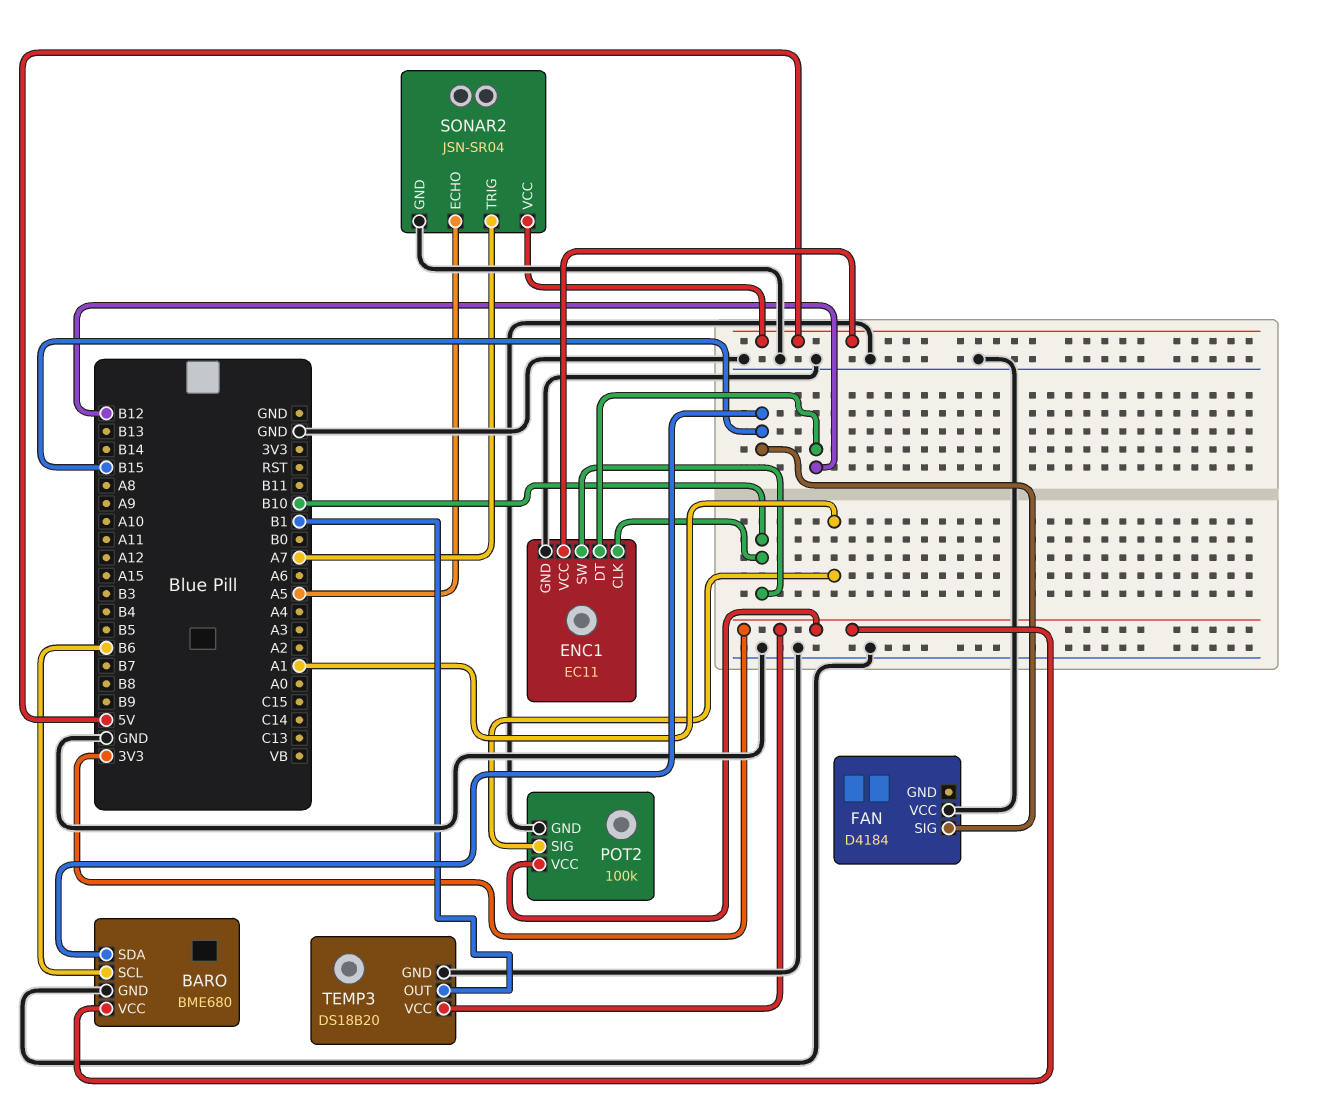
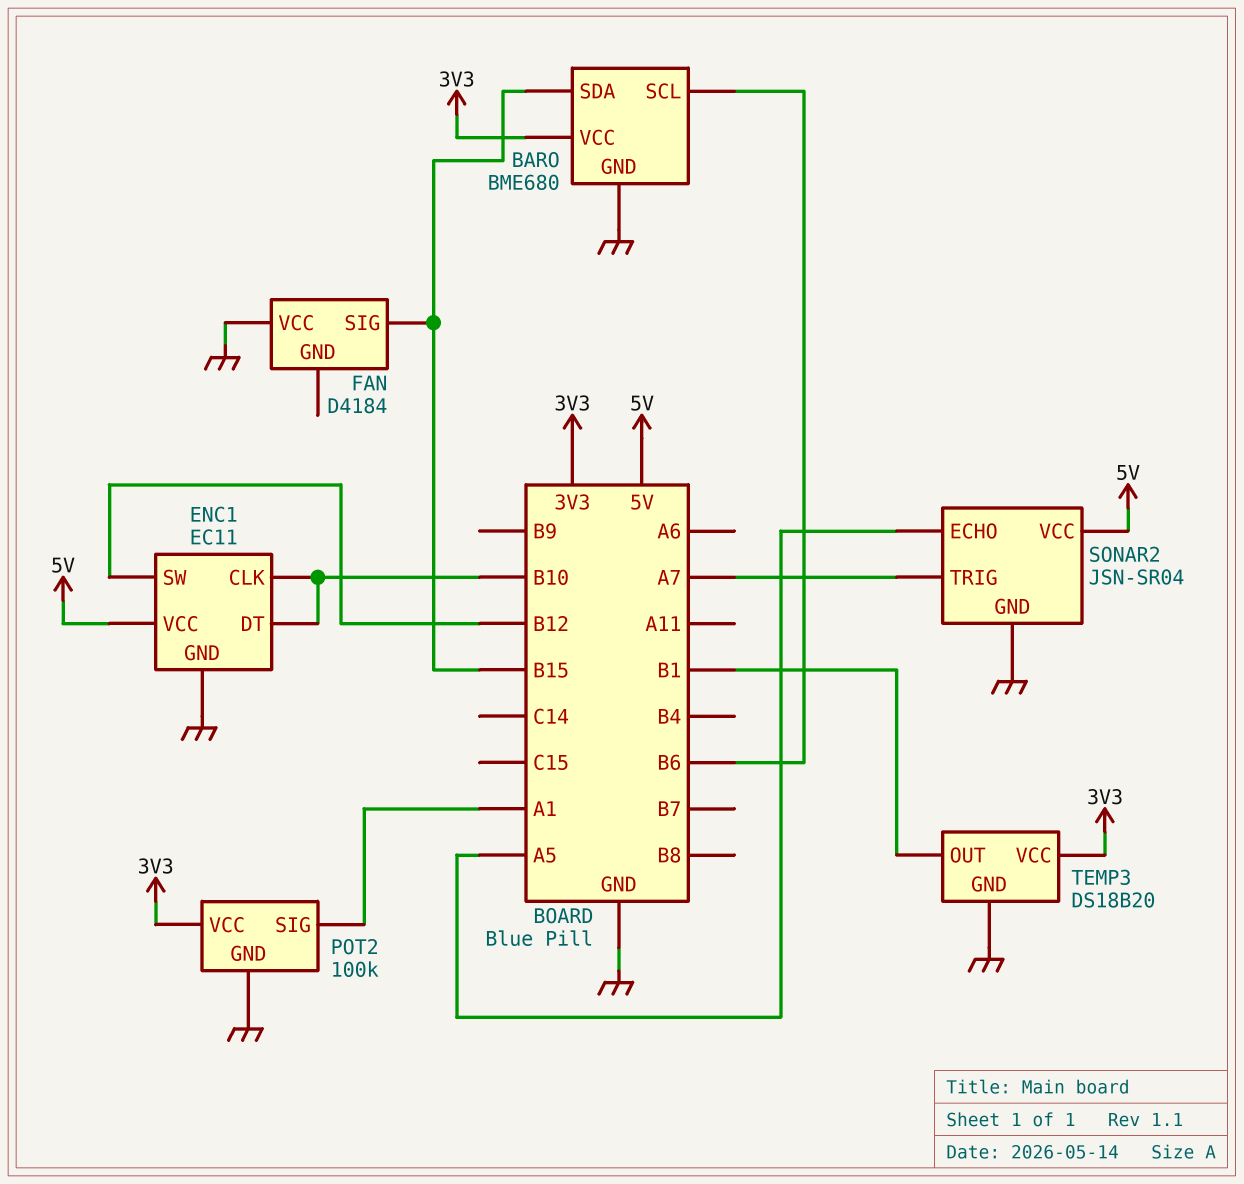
ENC1 pin DT: B12 -> B10
ENC1 pin SW: B10 -> B12

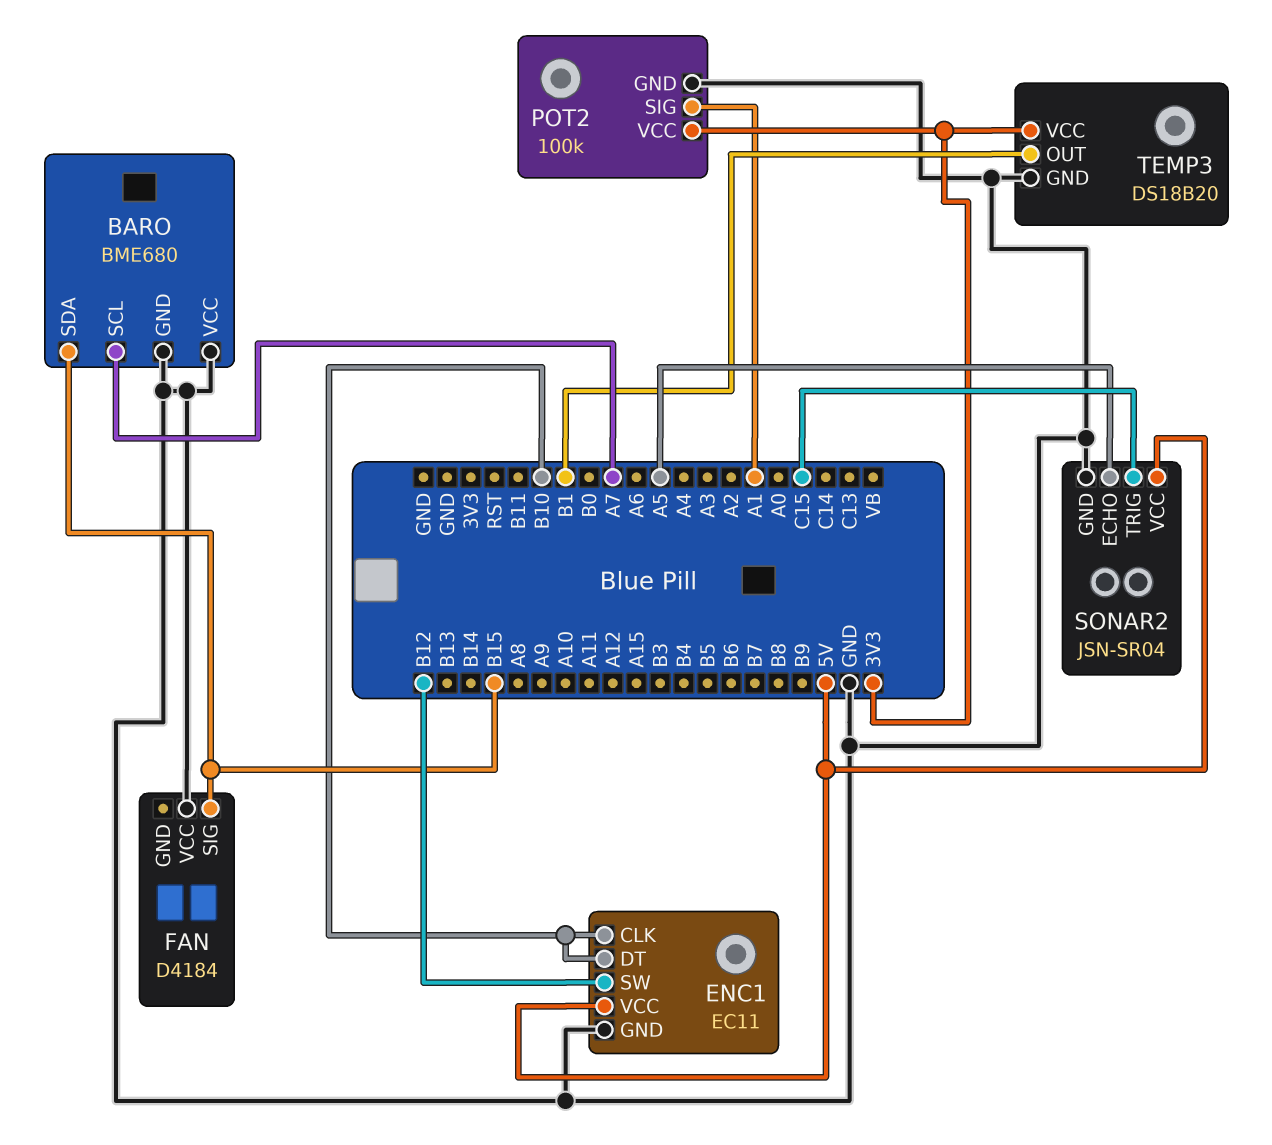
BARO pin SCL: B6 -> A7
BARO pin VCC: 3V3 -> GND
SONAR2 pin TRIG: A7 -> C15

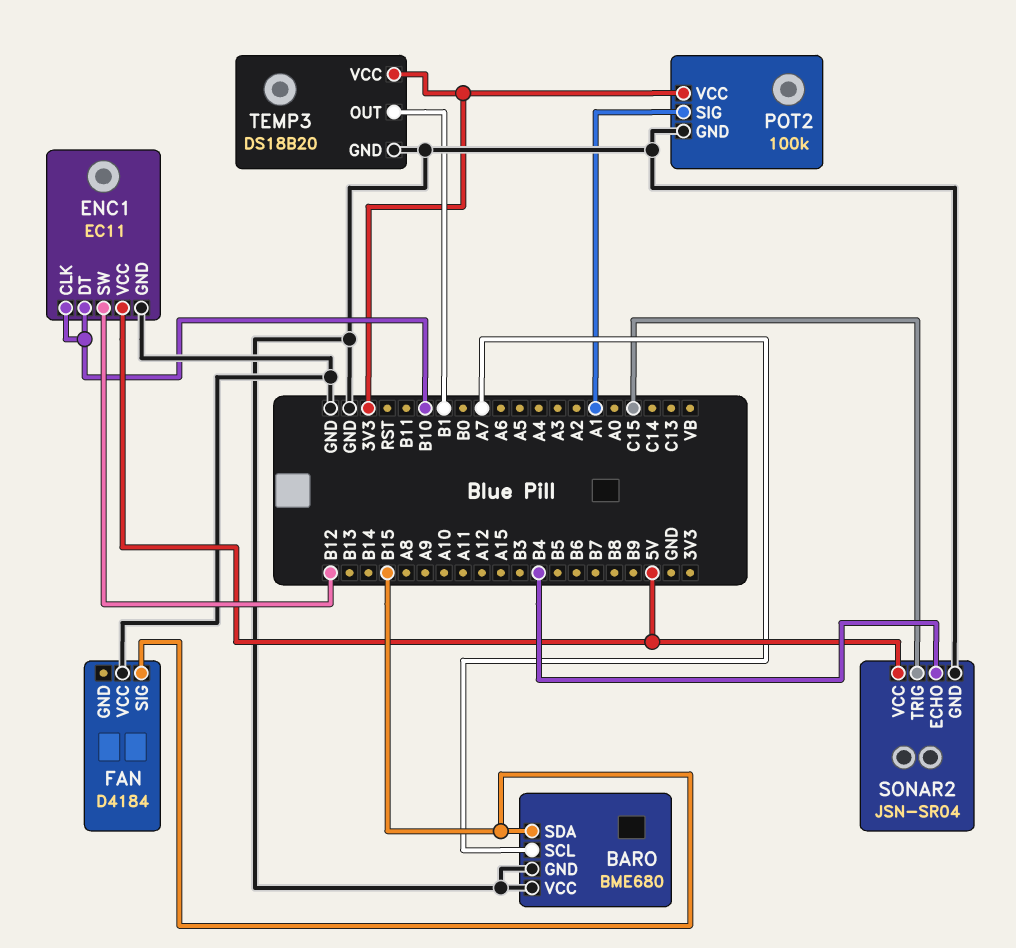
SONAR2 pin ECHO: A5 -> B4

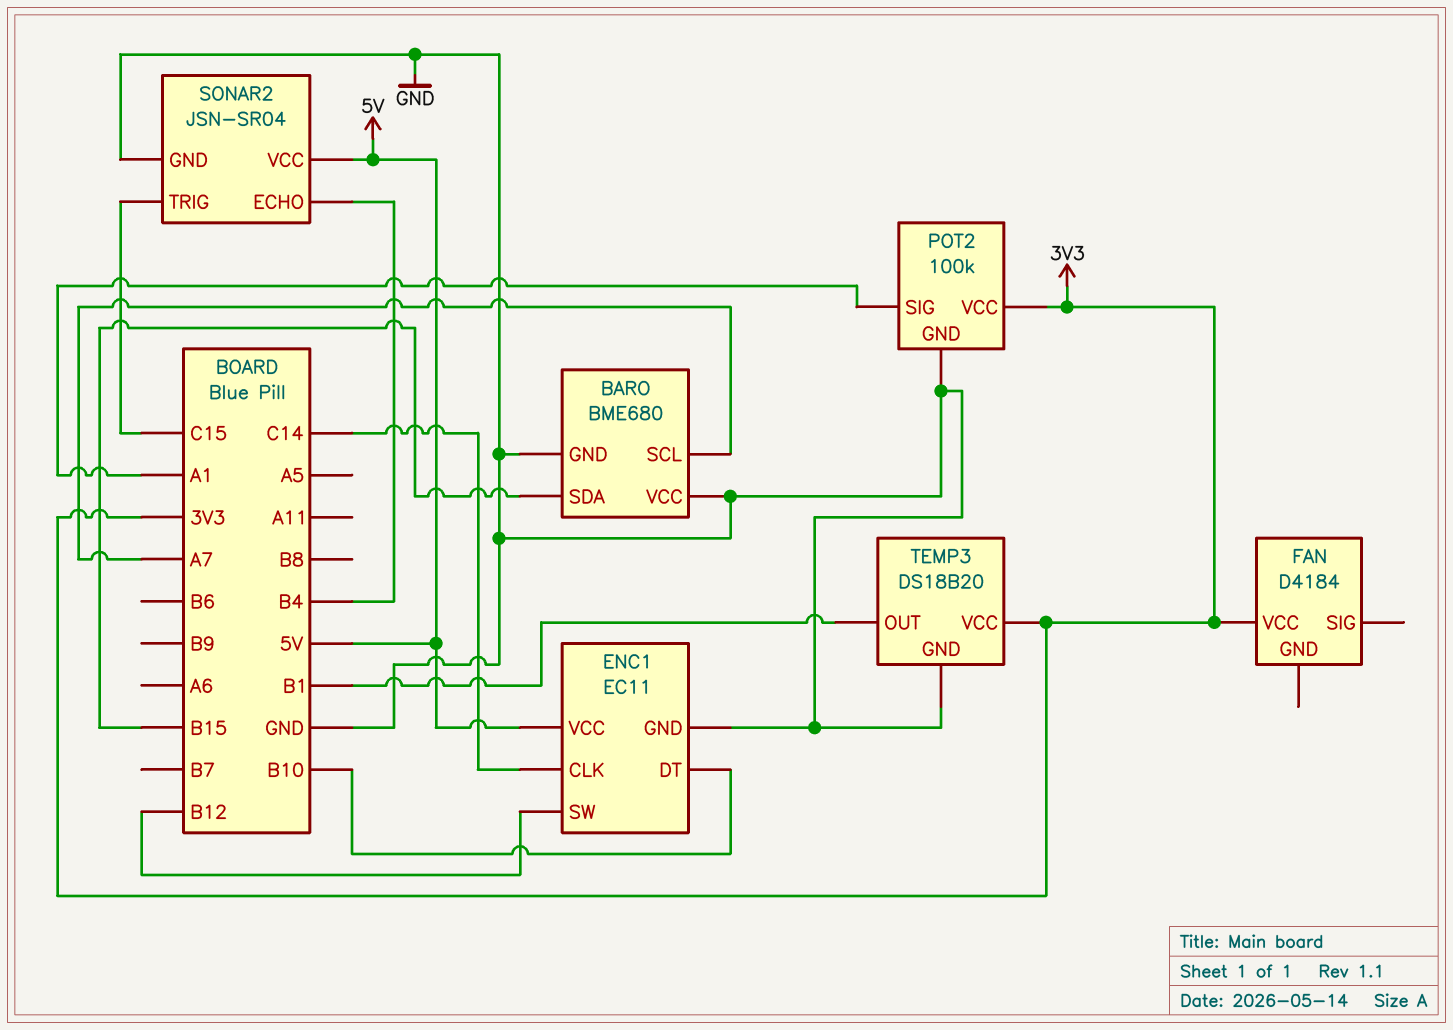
ENC1 pin CLK: B10 -> C14
FAN pin SIG: B15 -> none
FAN pin VCC: GND -> 3V3

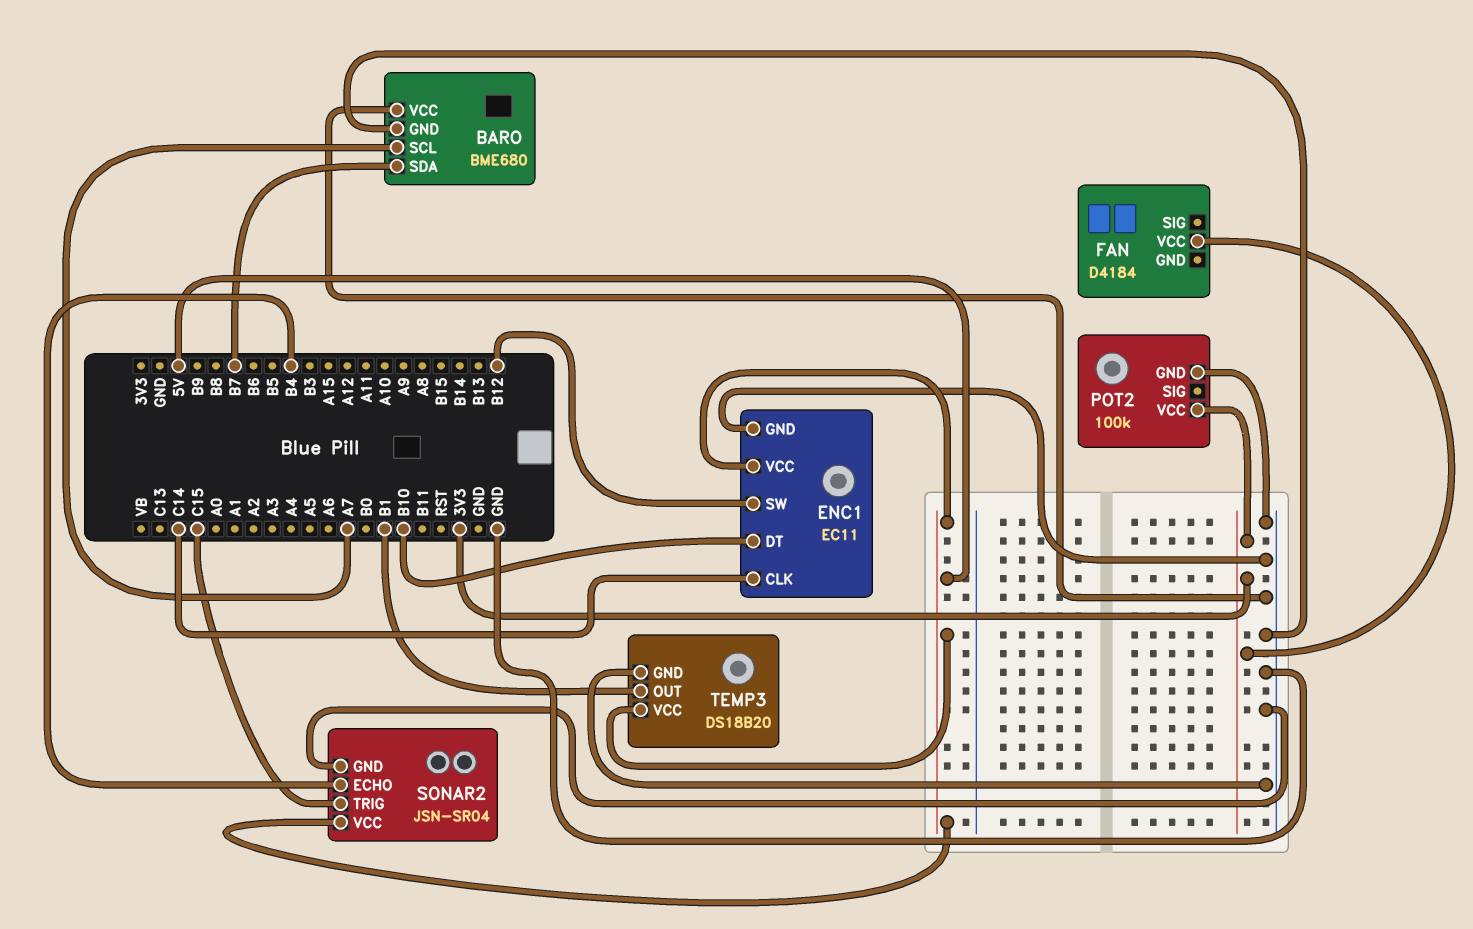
BARO pin SDA: B15 -> B7
POT2 pin SIG: A1 -> none
TEMP3 pin VCC: 3V3 -> 5V

